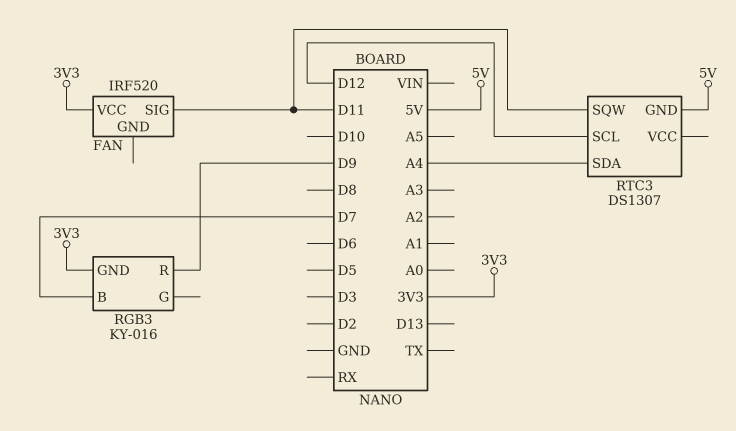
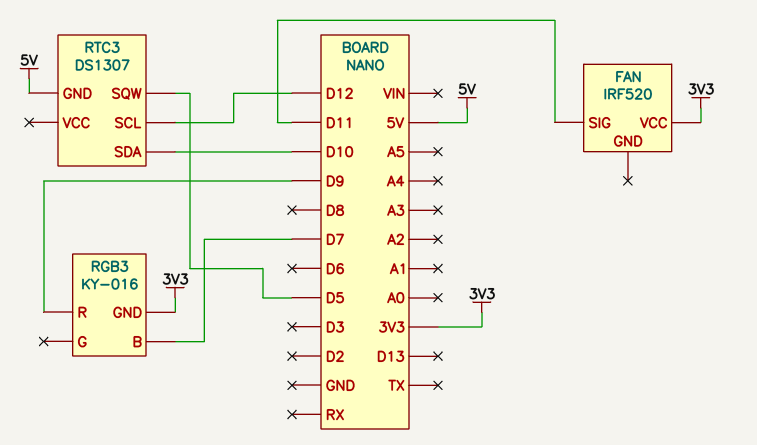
RTC3 pin SDA: A4 -> D10
RTC3 pin SQW: D11 -> D5

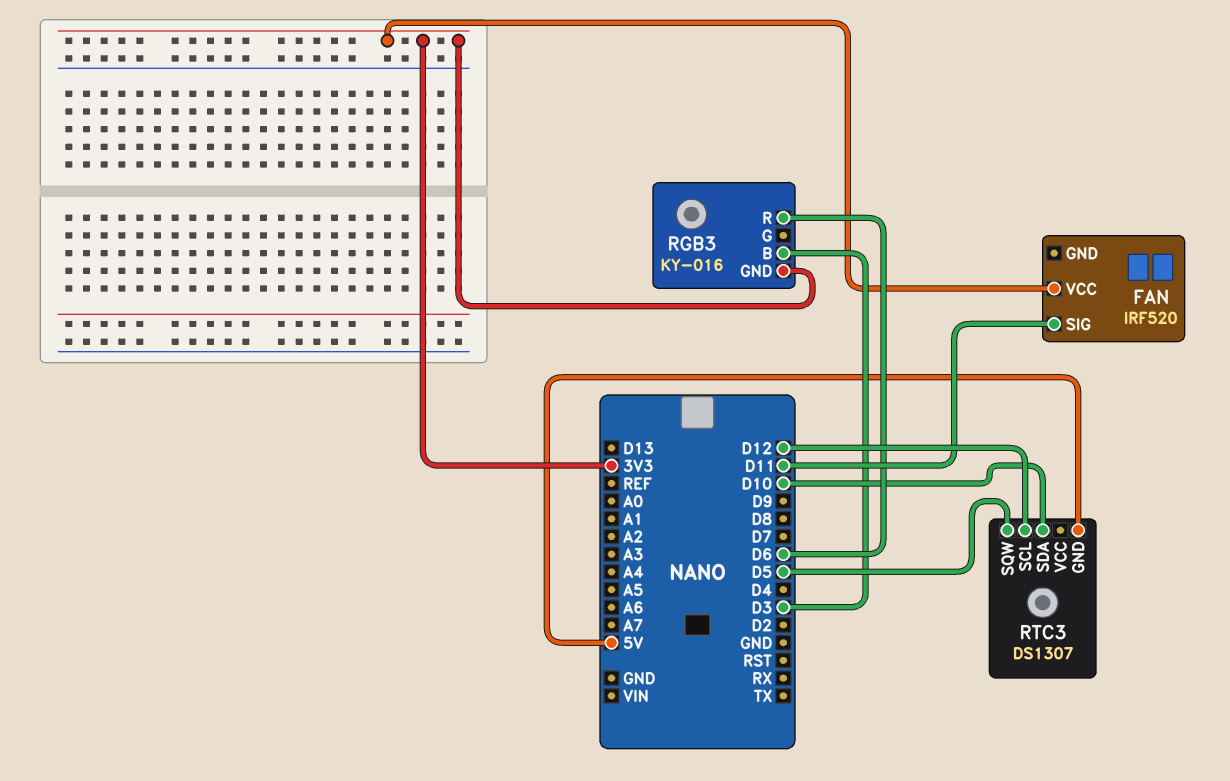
RGB3 pin B: D7 -> D3
RGB3 pin R: D9 -> D6

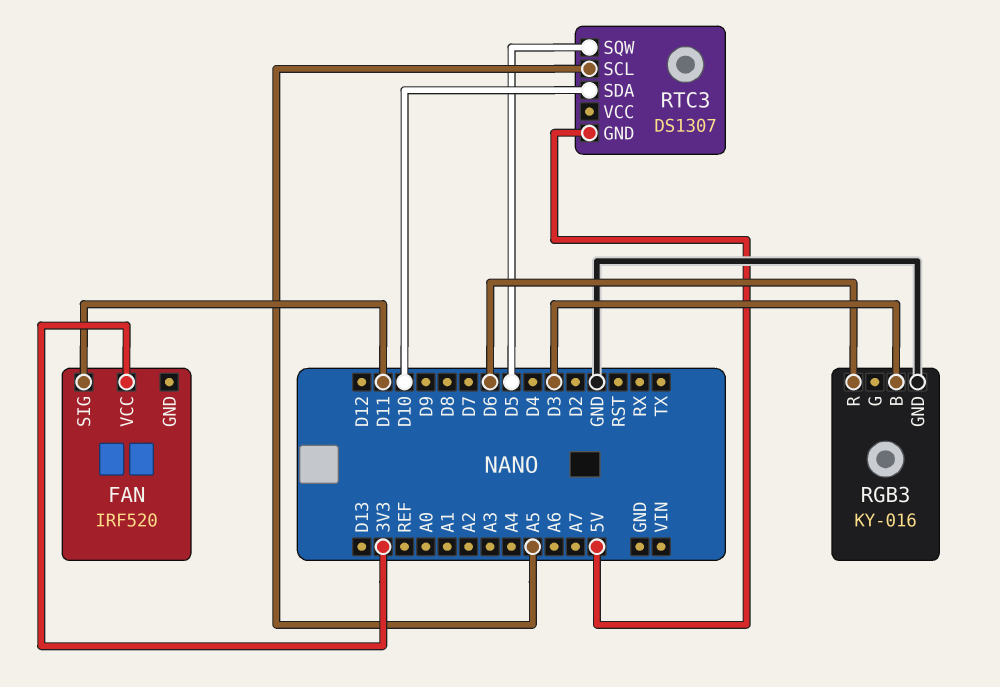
RGB3 pin GND: 3V3 -> GND
RTC3 pin SCL: D12 -> A5

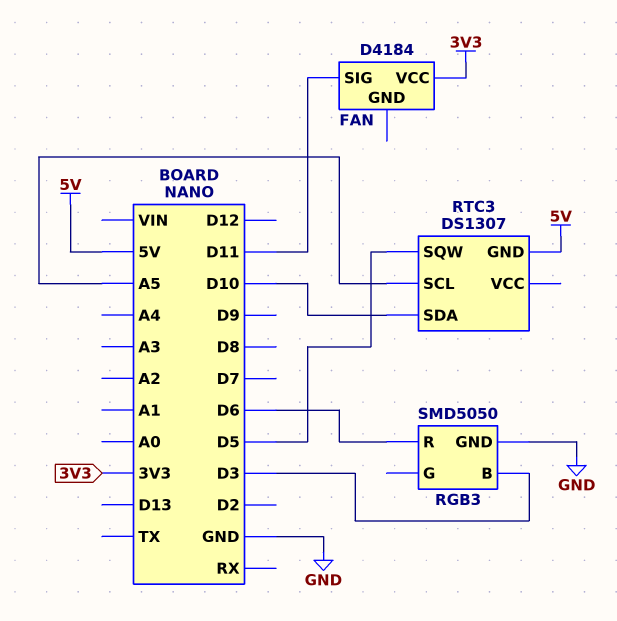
FAN: IRF520 -> D4184
RGB3: KY-016 -> SMD5050

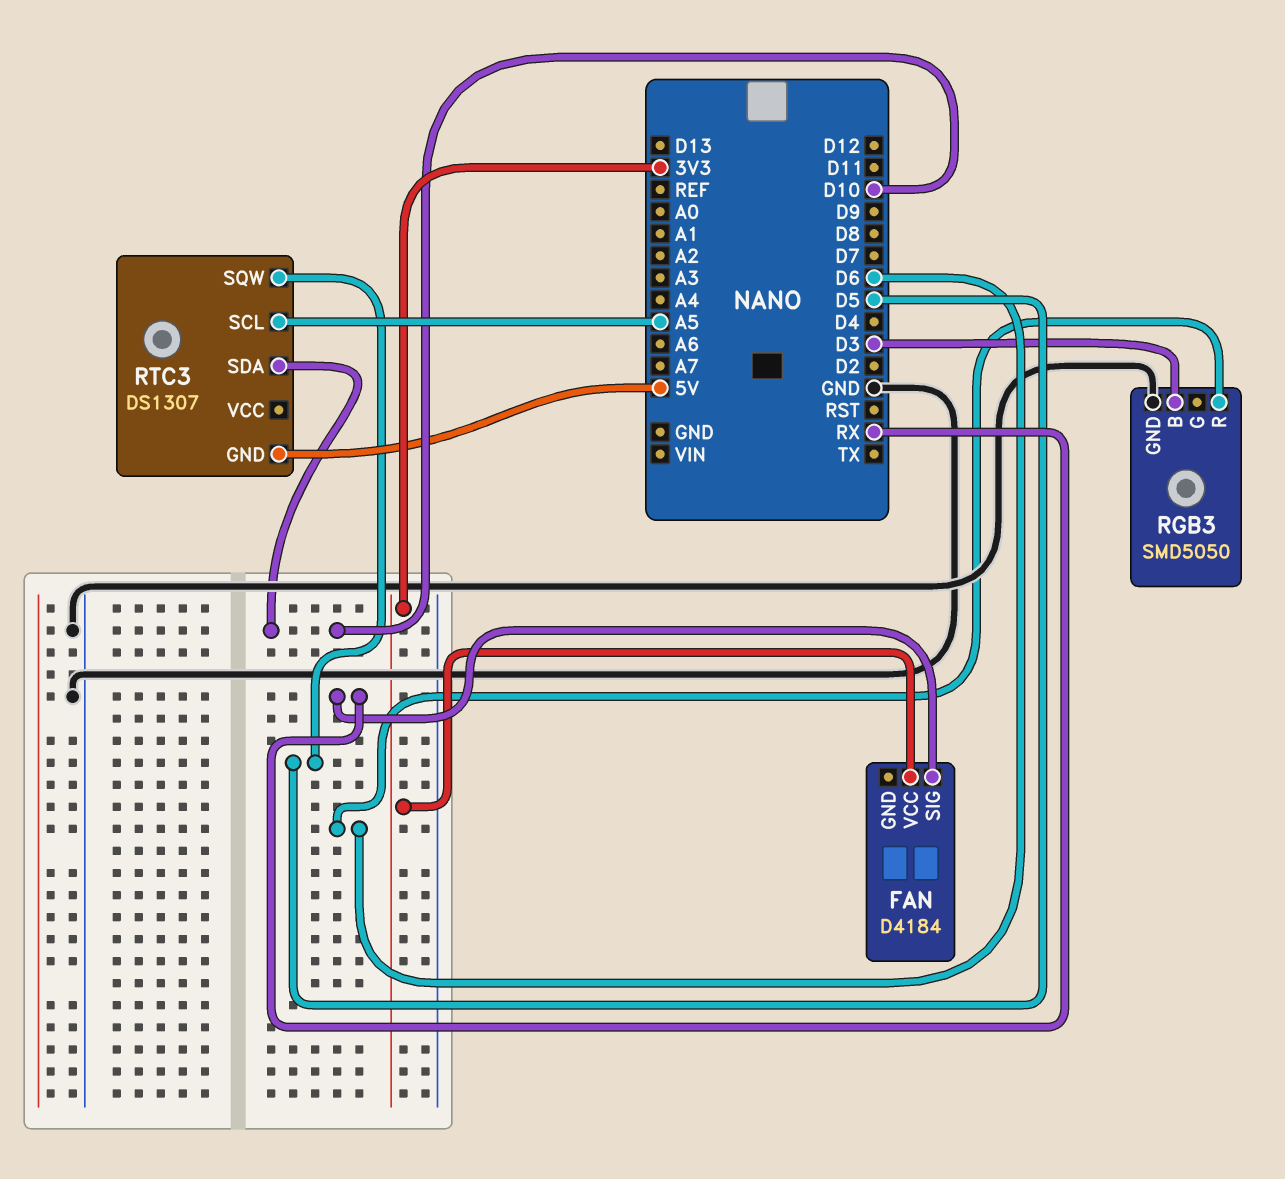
FAN pin SIG: D11 -> RX

